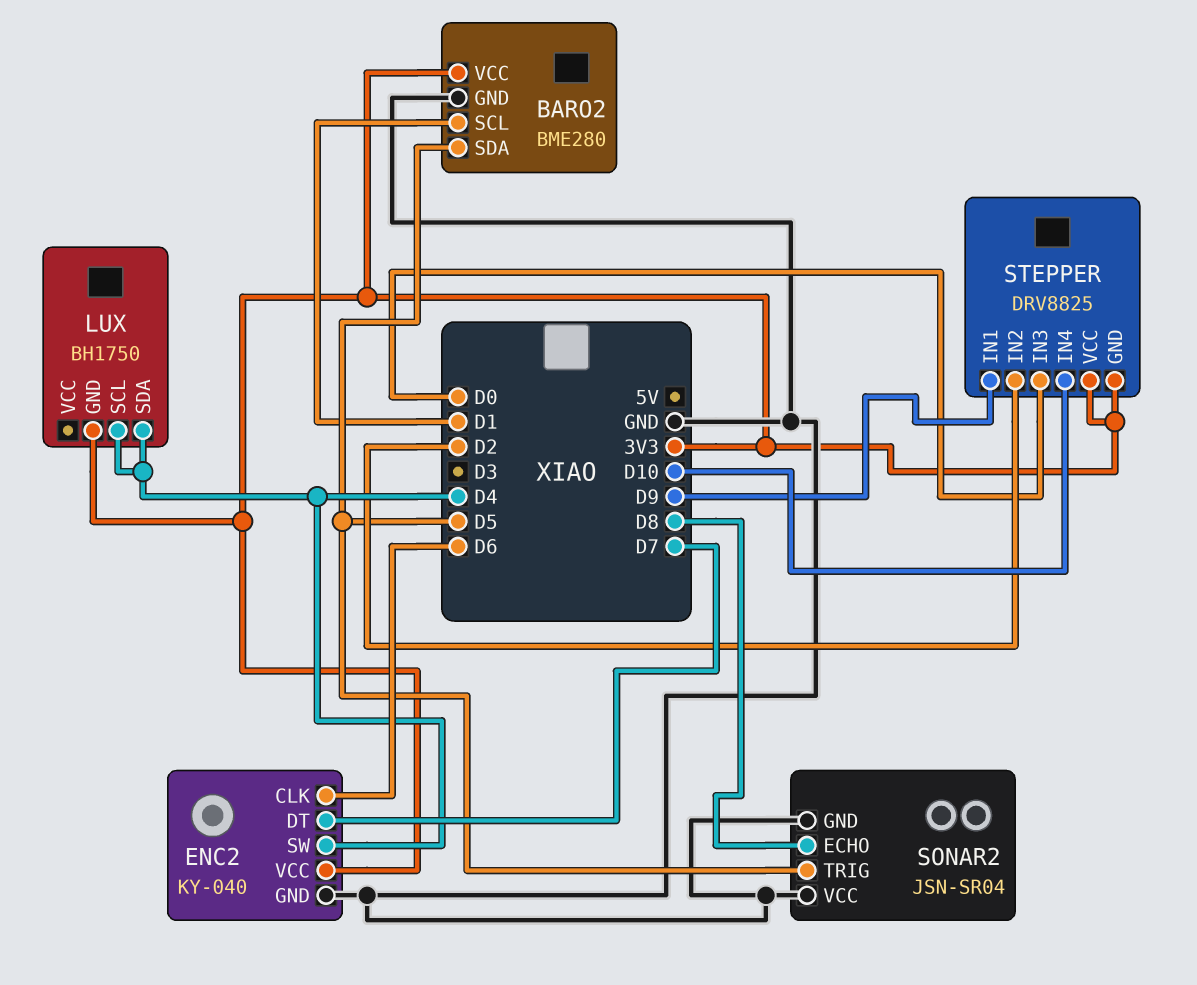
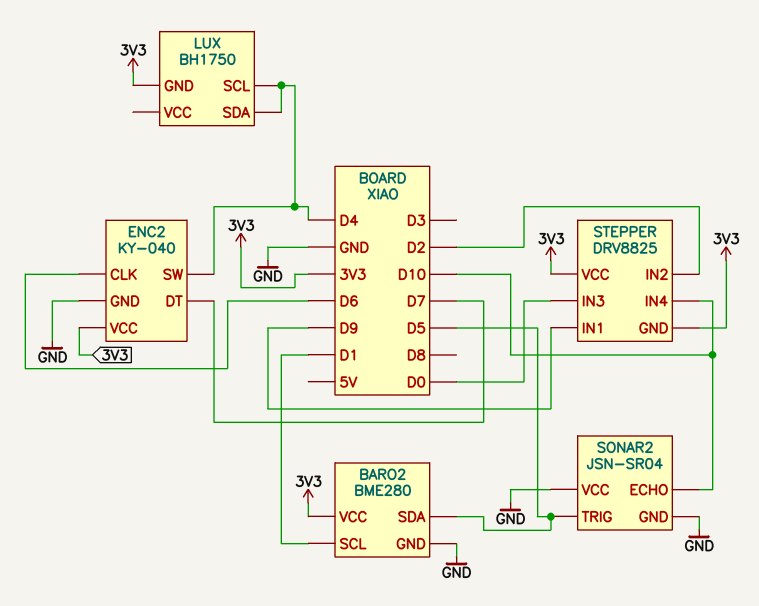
SONAR2 pin ECHO: D8 -> D10

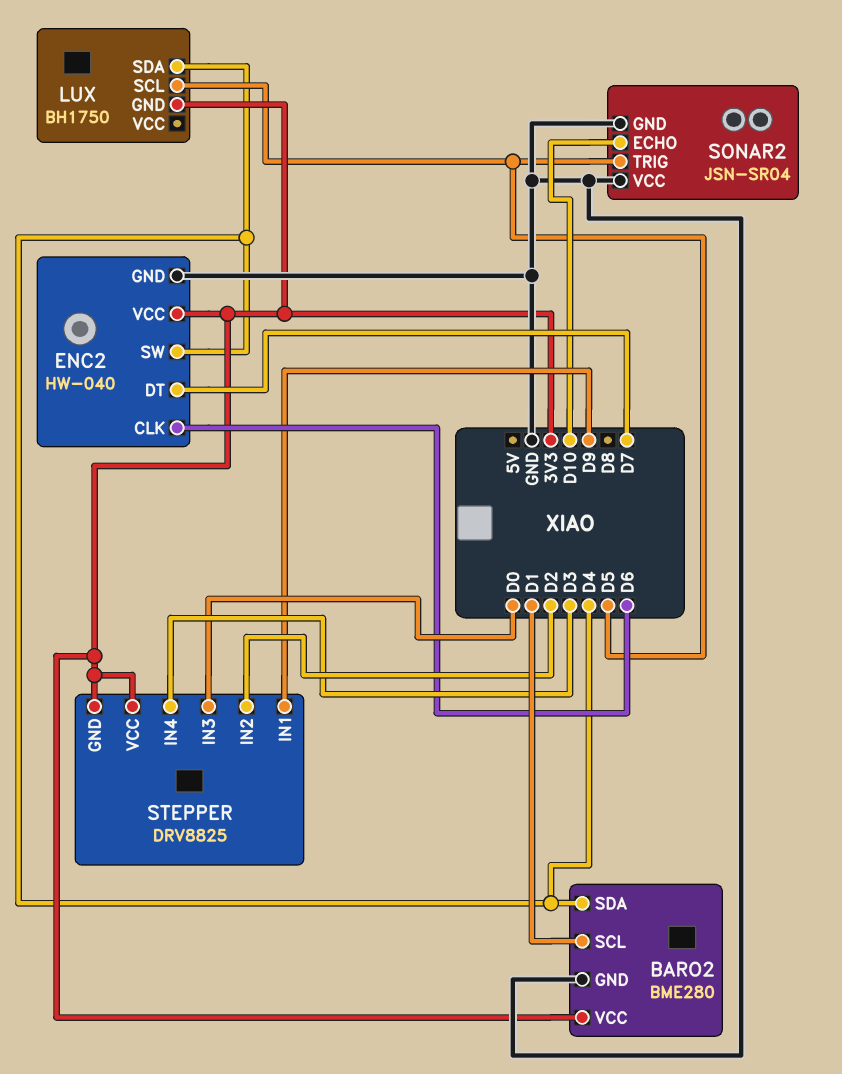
BARO2 pin SDA: D5 -> D4
ENC2: KY-040 -> HW-040
LUX pin SCL: D4 -> D5
STEPPER pin IN4: D10 -> D3

